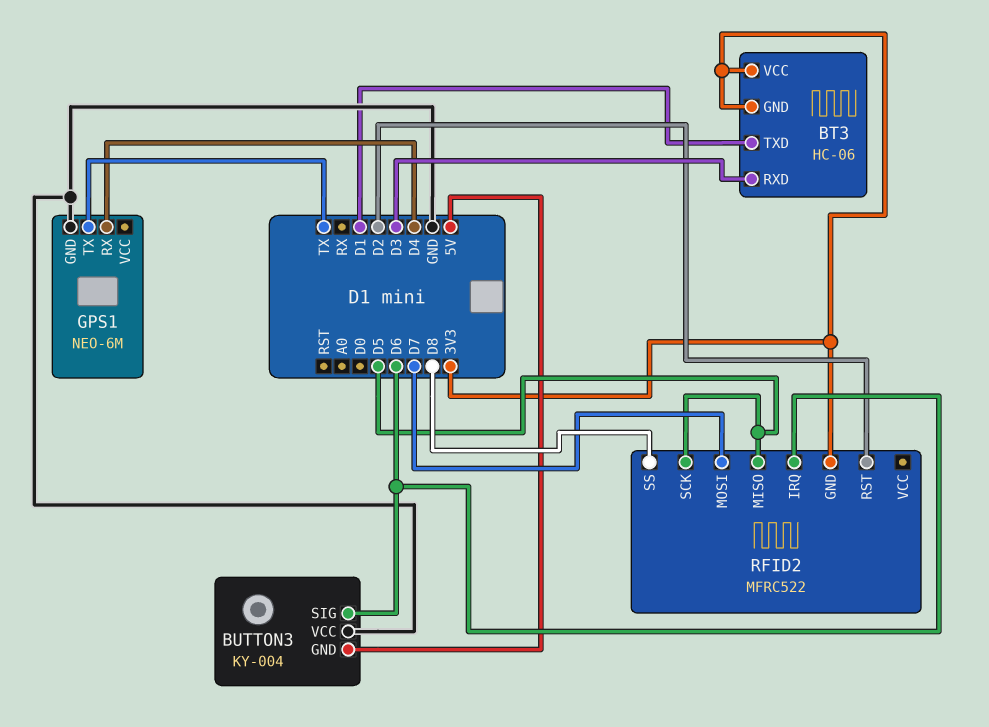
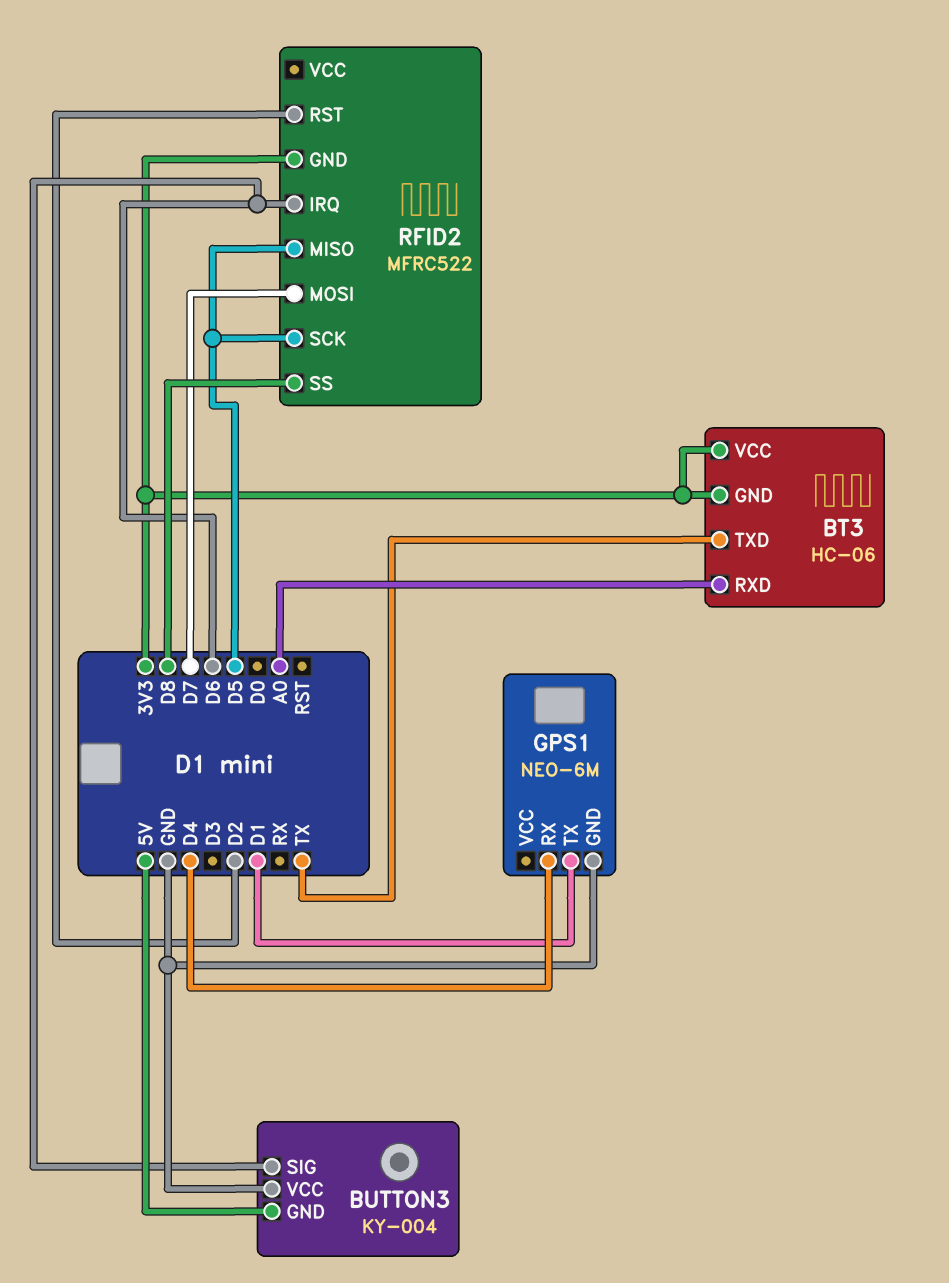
BT3 pin RXD: D3 -> A0
BT3 pin TXD: D1 -> TX
GPS1 pin TX: TX -> D1

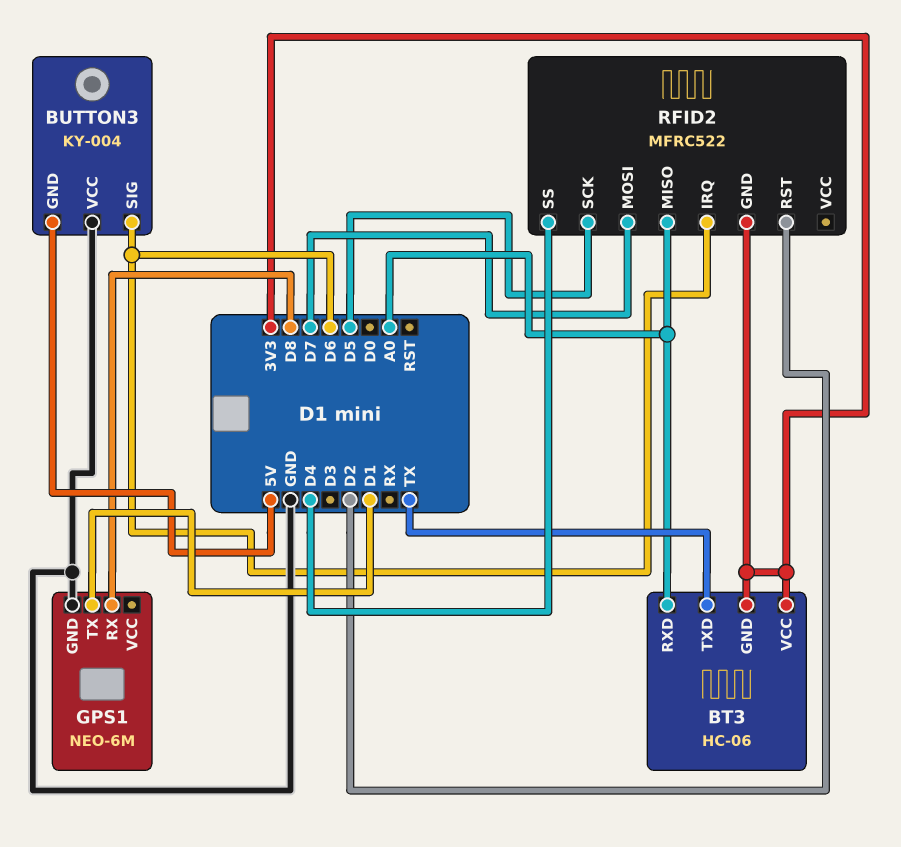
GPS1 pin RX: D4 -> D8
RFID2 pin MISO: D5 -> A0
RFID2 pin SS: D8 -> D4

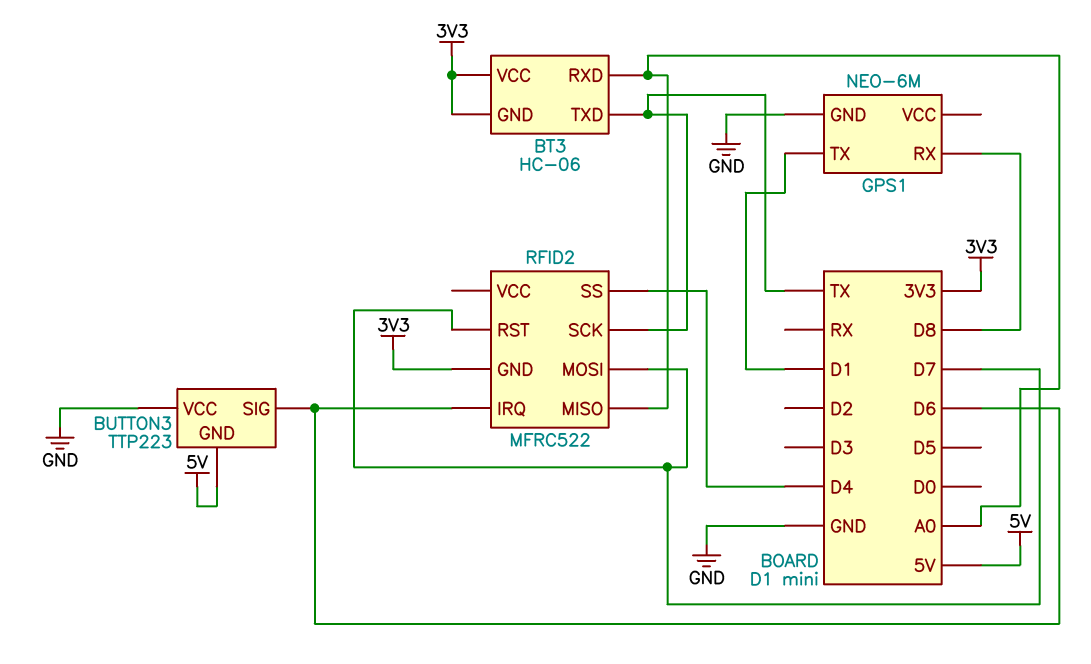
BUTTON3: KY-004 -> TTP223
RFID2 pin RST: D2 -> D7
RFID2 pin SCK: D5 -> TX

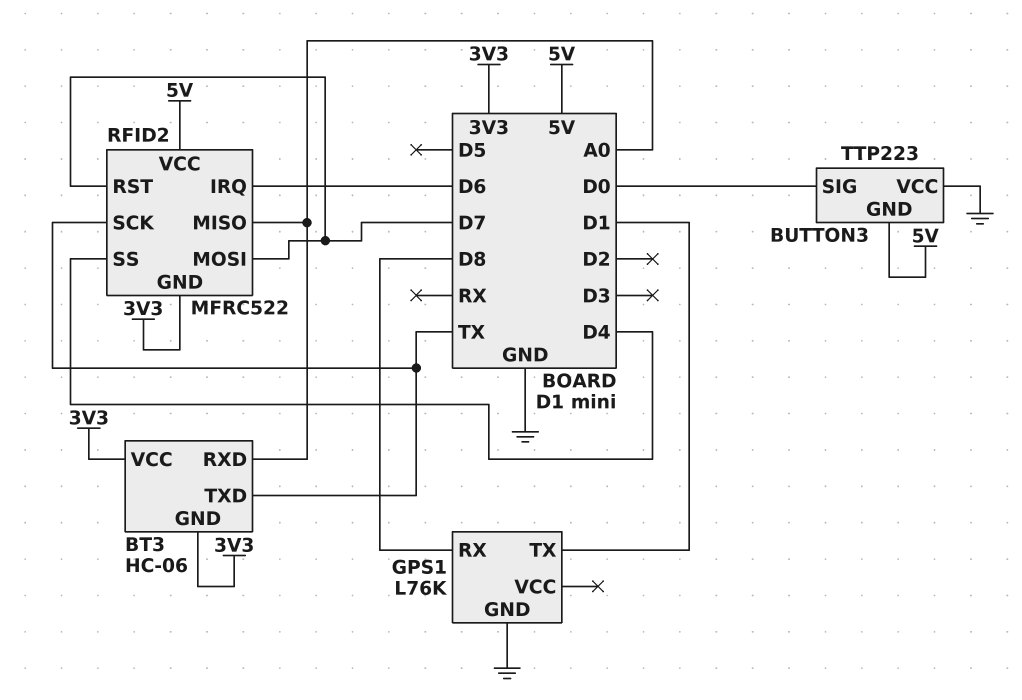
BUTTON3 pin SIG: D6 -> D0
GPS1: NEO-6M -> L76K
RFID2 pin VCC: none -> 5V

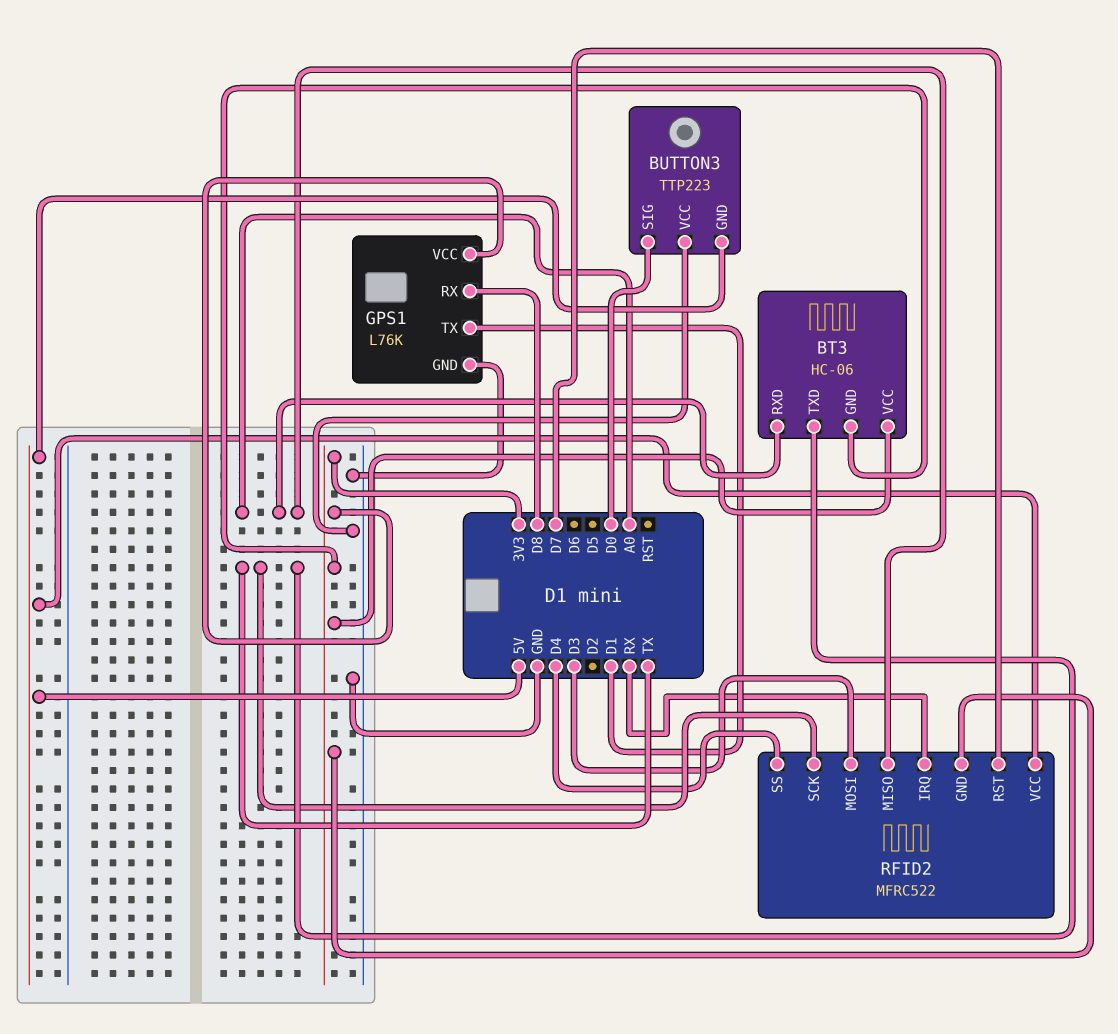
GPS1 pin VCC: none -> 3V3
RFID2 pin IRQ: D6 -> RX
RFID2 pin MOSI: D7 -> D3

